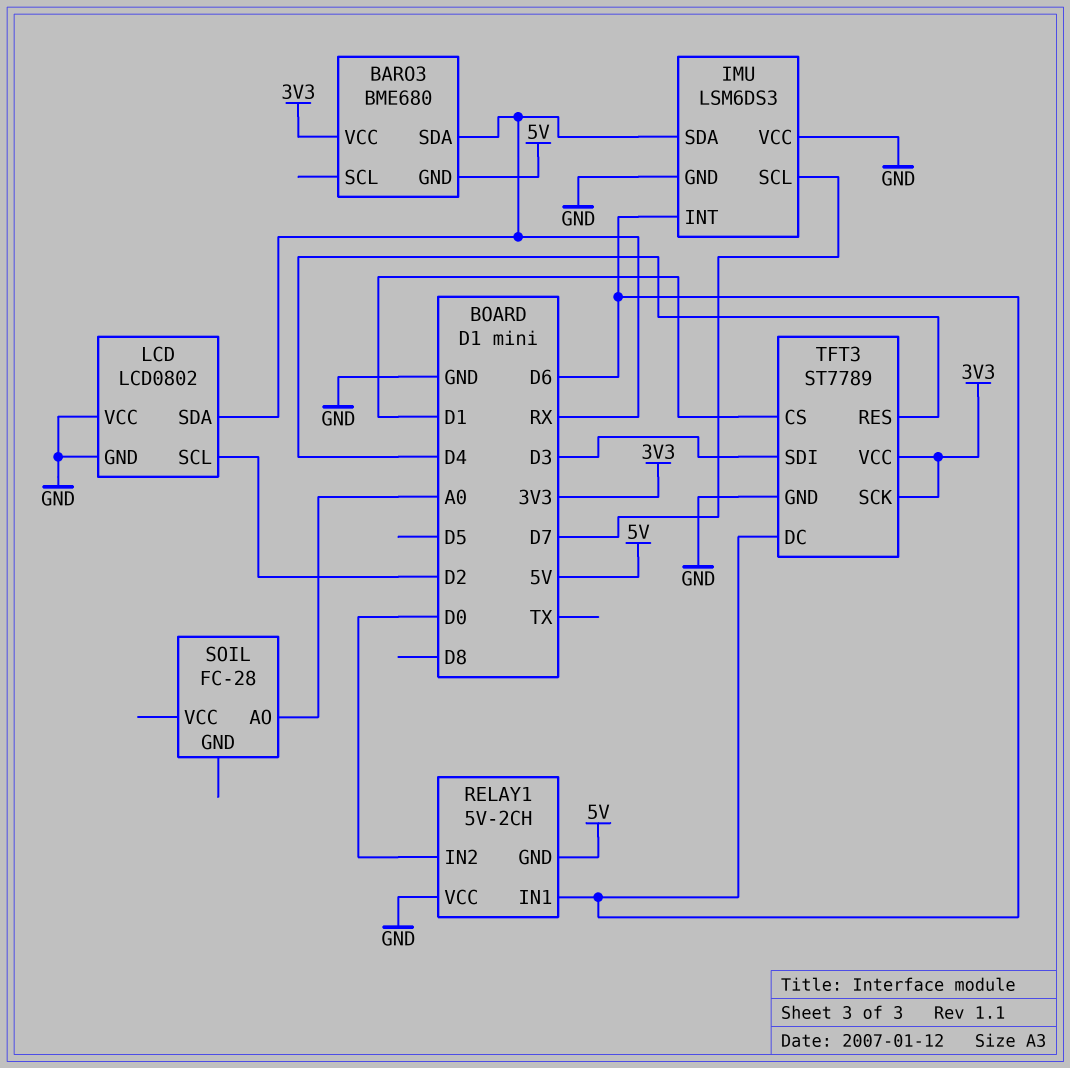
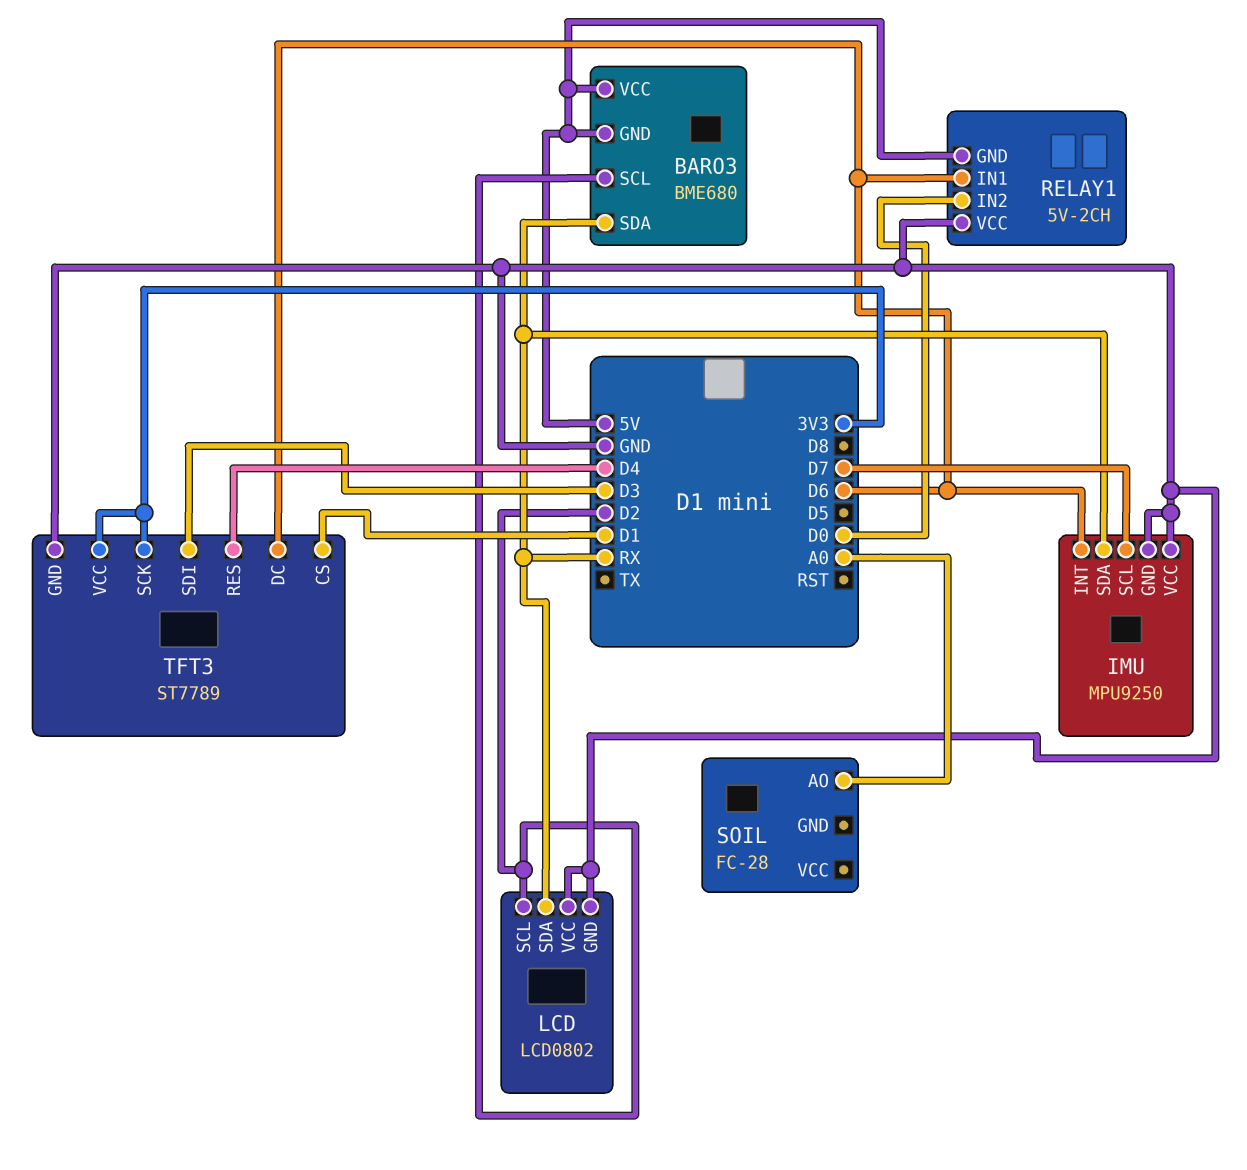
BARO3 pin SCL: none -> D2
BARO3 pin VCC: 3V3 -> 5V
IMU: LSM6DS3 -> MPU9250

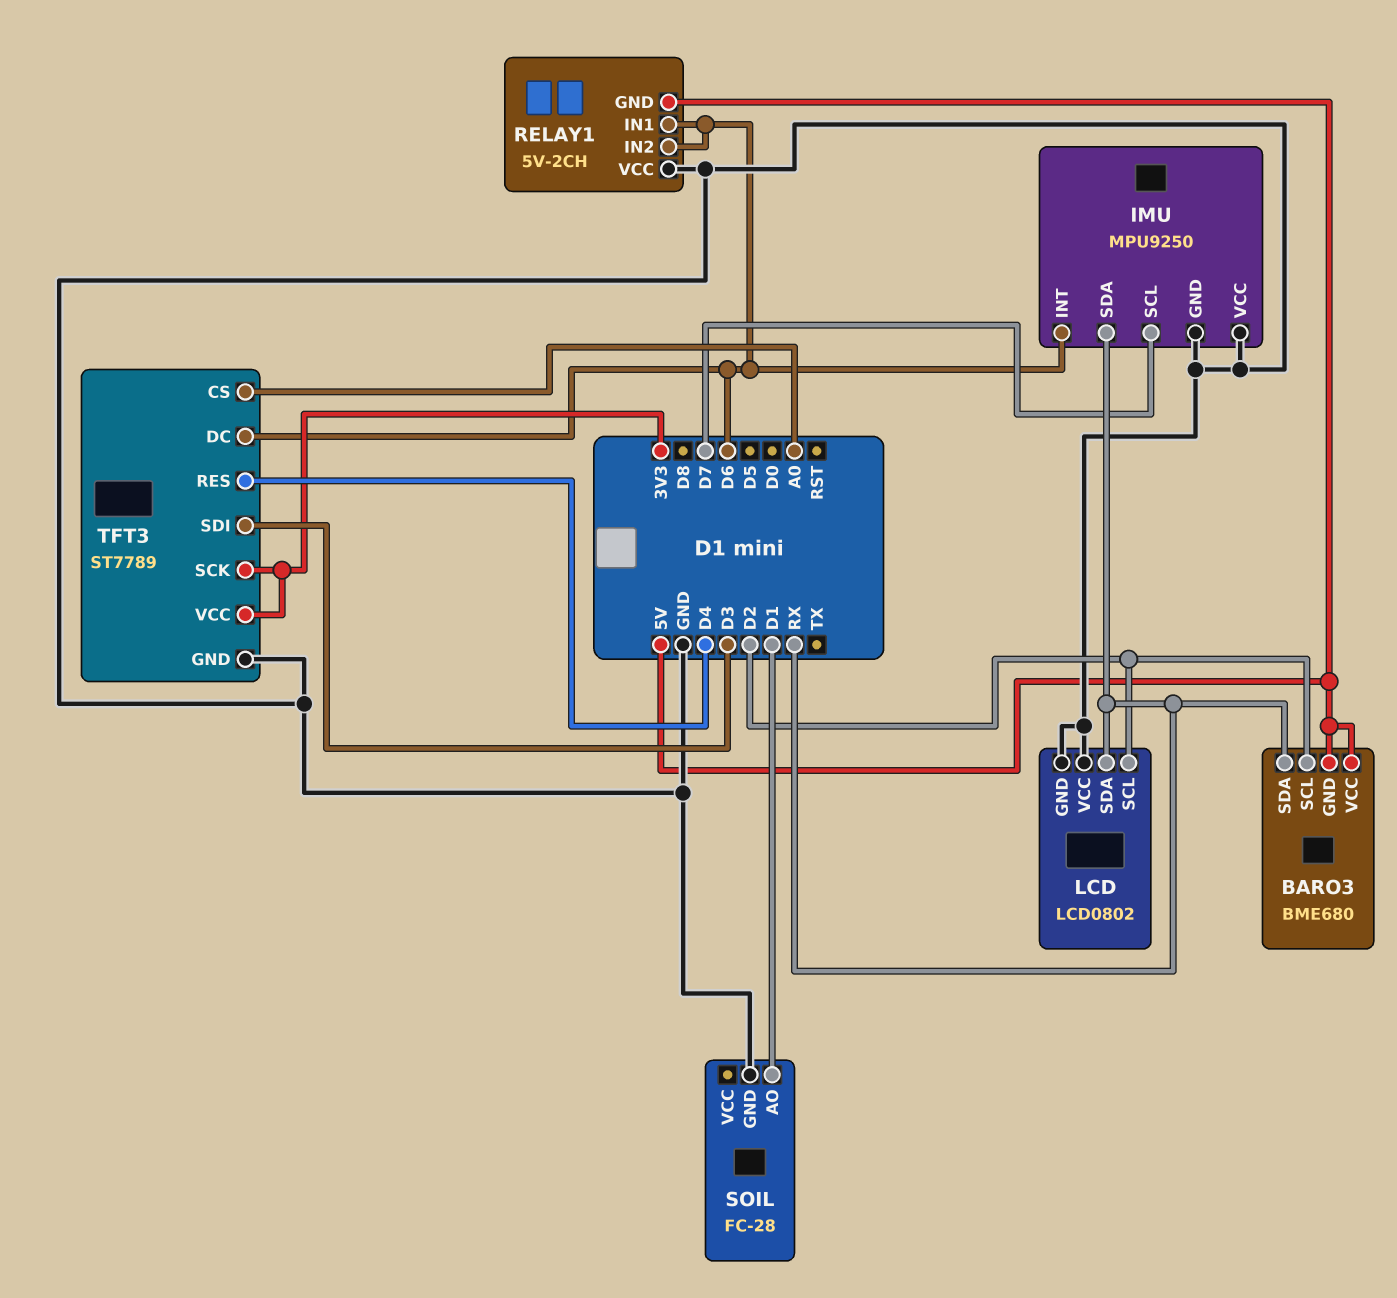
RELAY1 pin IN2: D0 -> D6
SOIL pin AO: A0 -> D1
SOIL pin GND: none -> GND
TFT3 pin CS: D1 -> A0

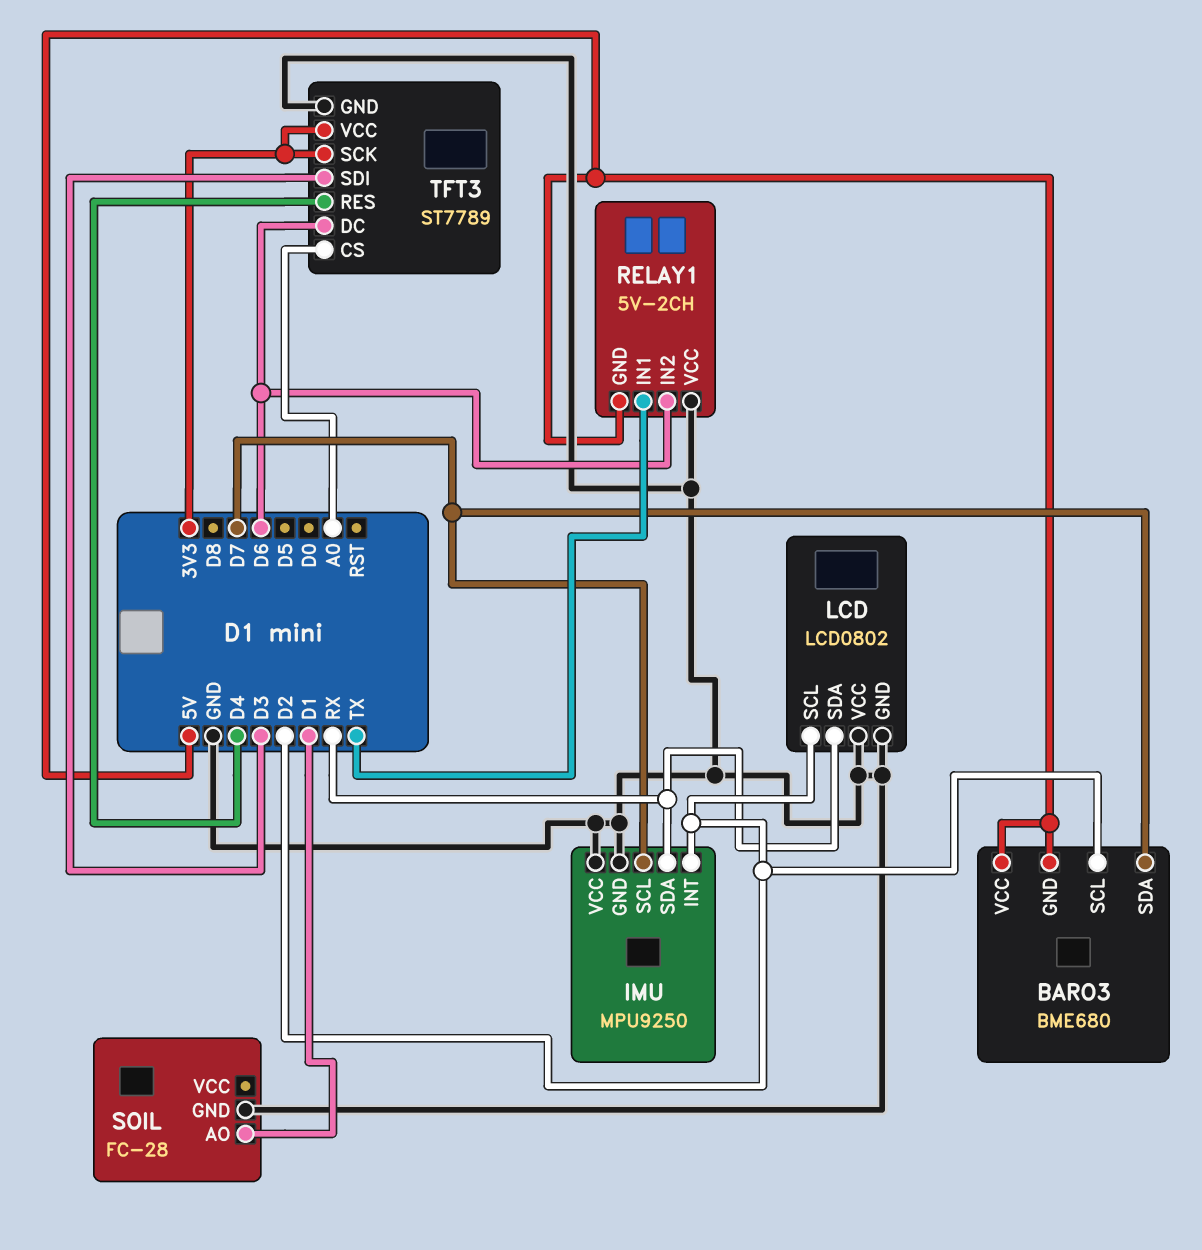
BARO3 pin SDA: RX -> D7
IMU pin INT: D6 -> D2
RELAY1 pin IN1: D6 -> TX

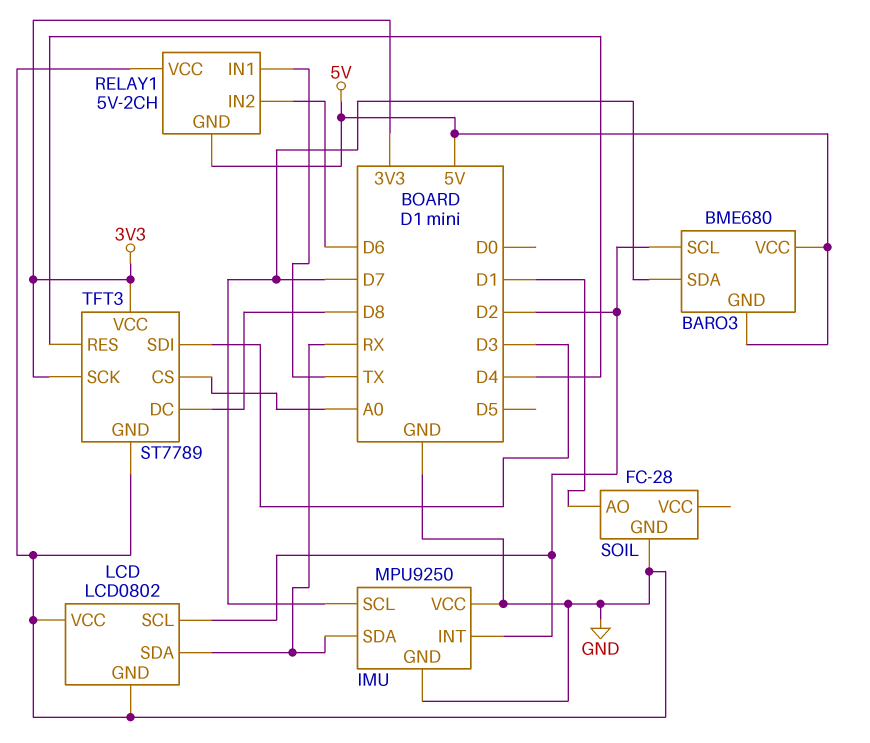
TFT3 pin DC: D6 -> D8

